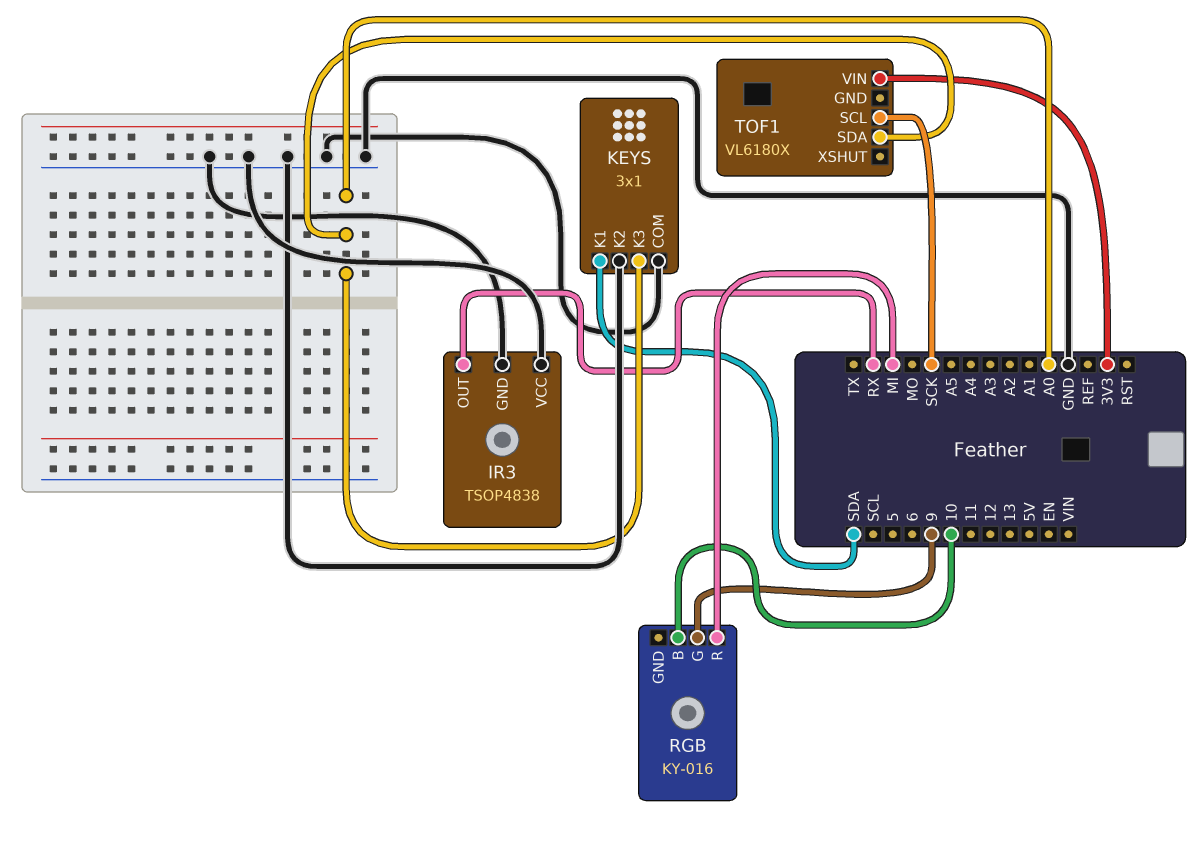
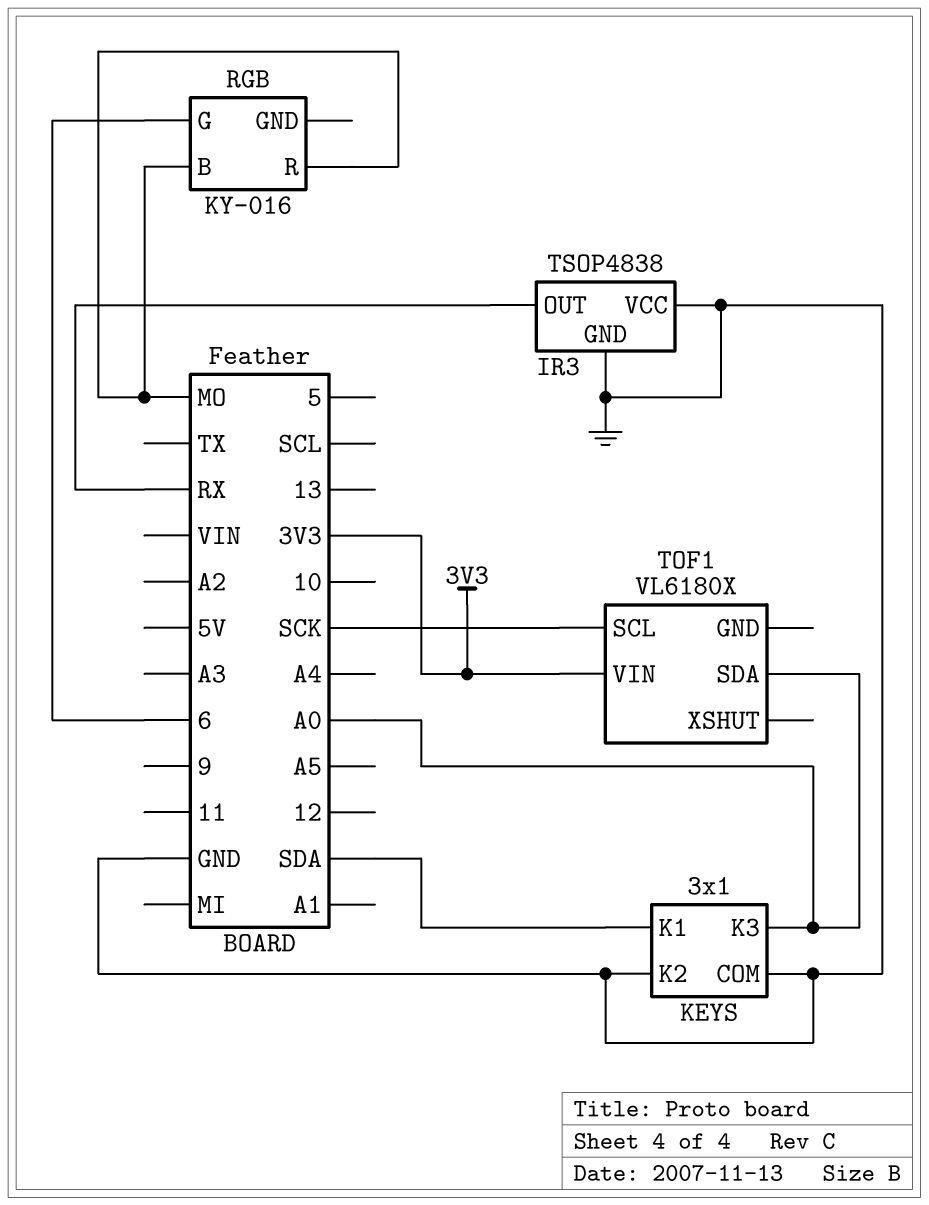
RGB pin B: 10 -> MO
RGB pin G: 9 -> 6
RGB pin R: MI -> MO

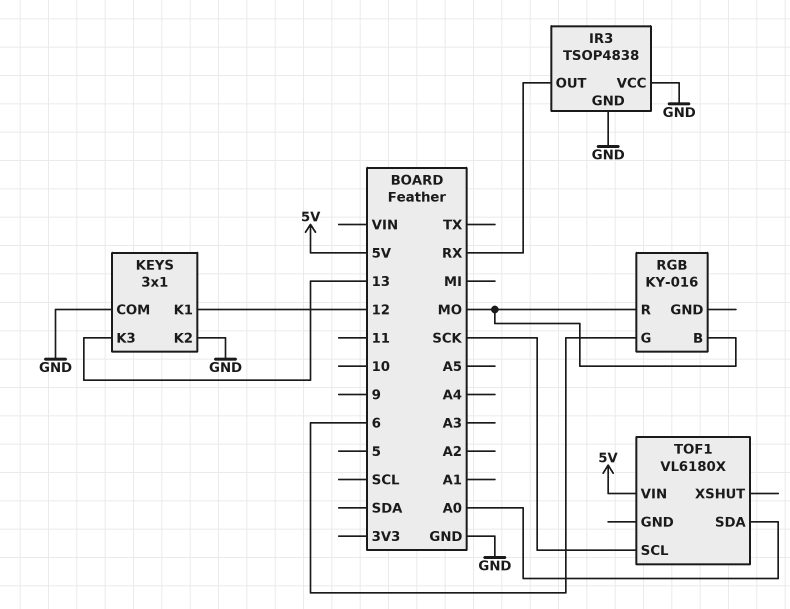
KEYS pin K1: SDA -> 12
KEYS pin K3: A0 -> 13
TOF1 pin VIN: 3V3 -> 5V

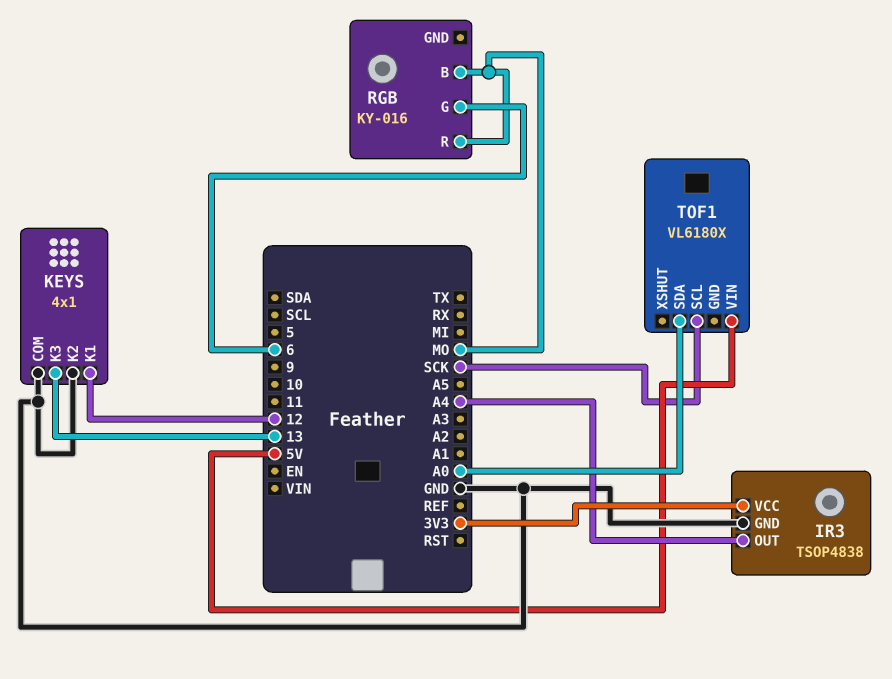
IR3 pin OUT: RX -> A4
IR3 pin VCC: GND -> 3V3
KEYS: 3x1 -> 4x1

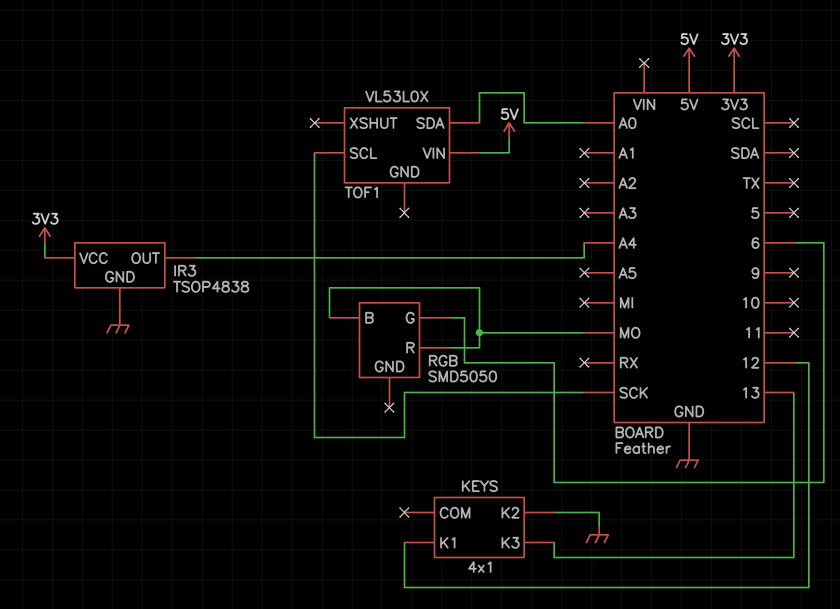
KEYS pin COM: GND -> none
RGB: KY-016 -> SMD5050
TOF1: VL6180X -> VL53L0X

